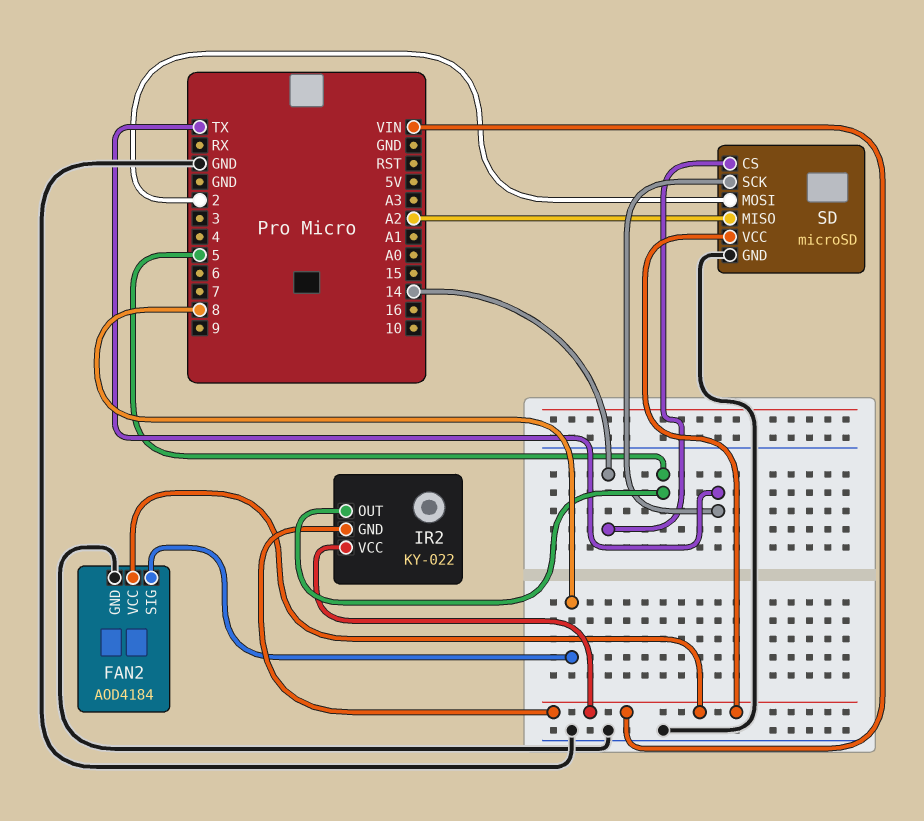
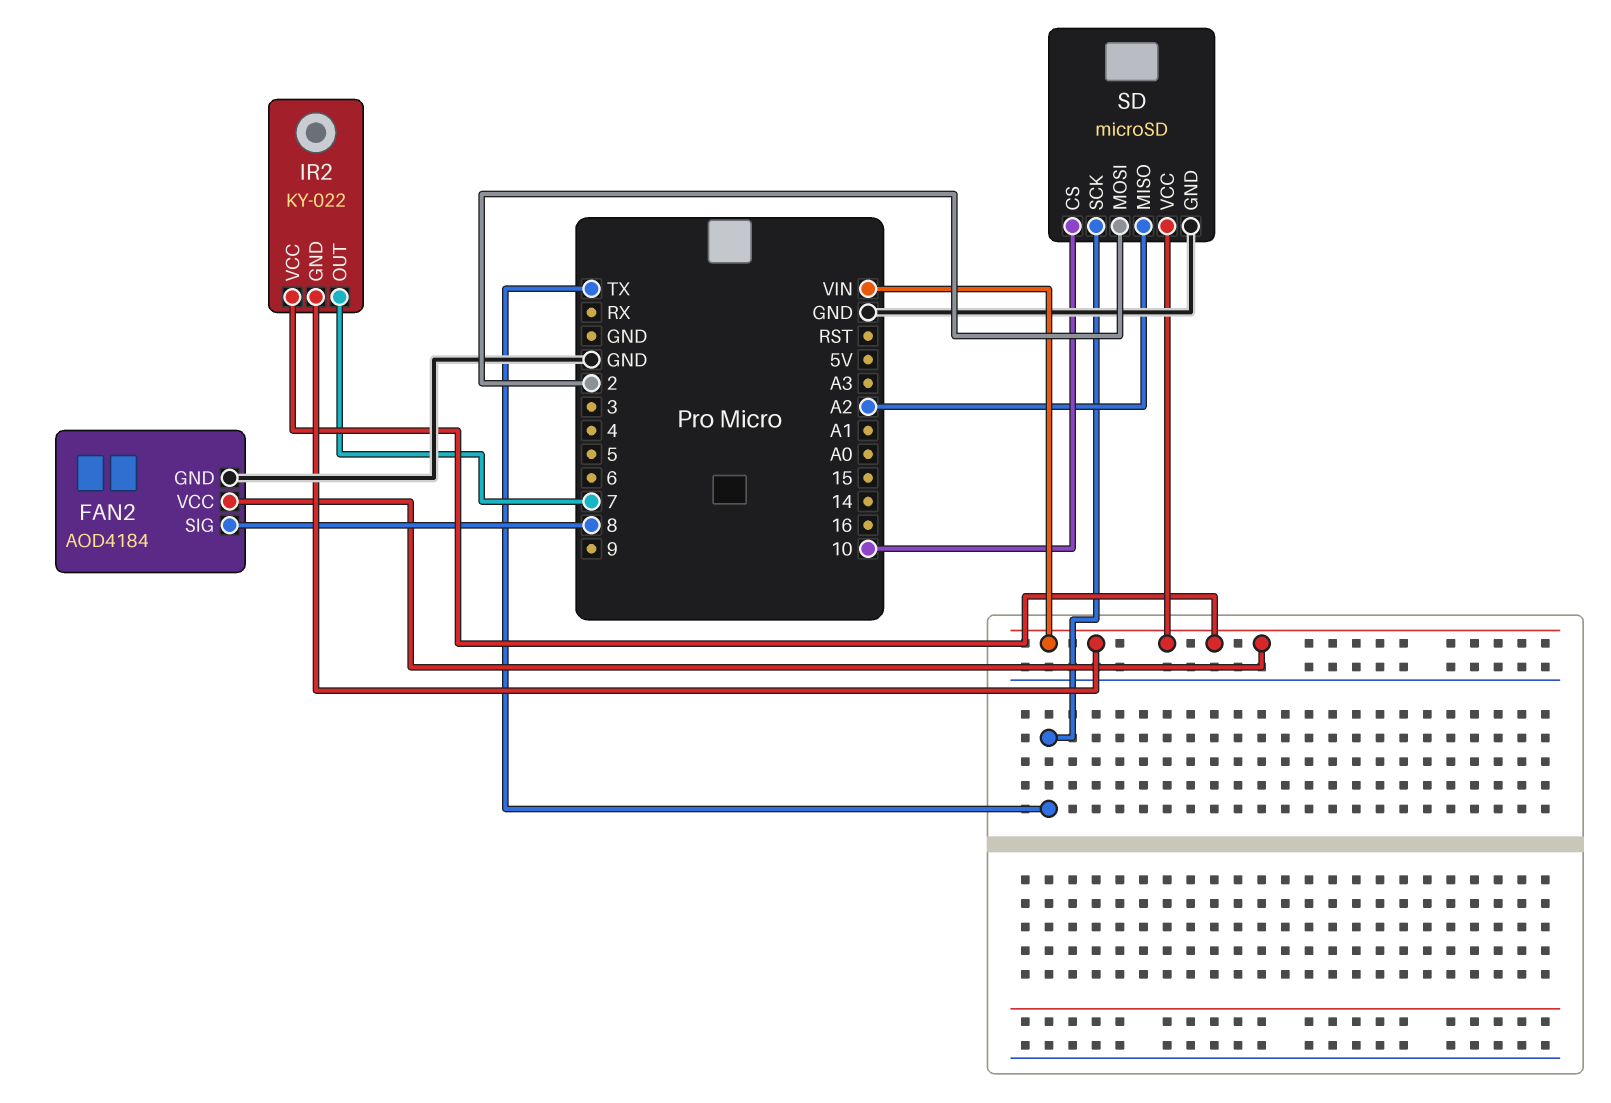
IR2 pin OUT: 5 -> 7
SD pin CS: 14 -> 10

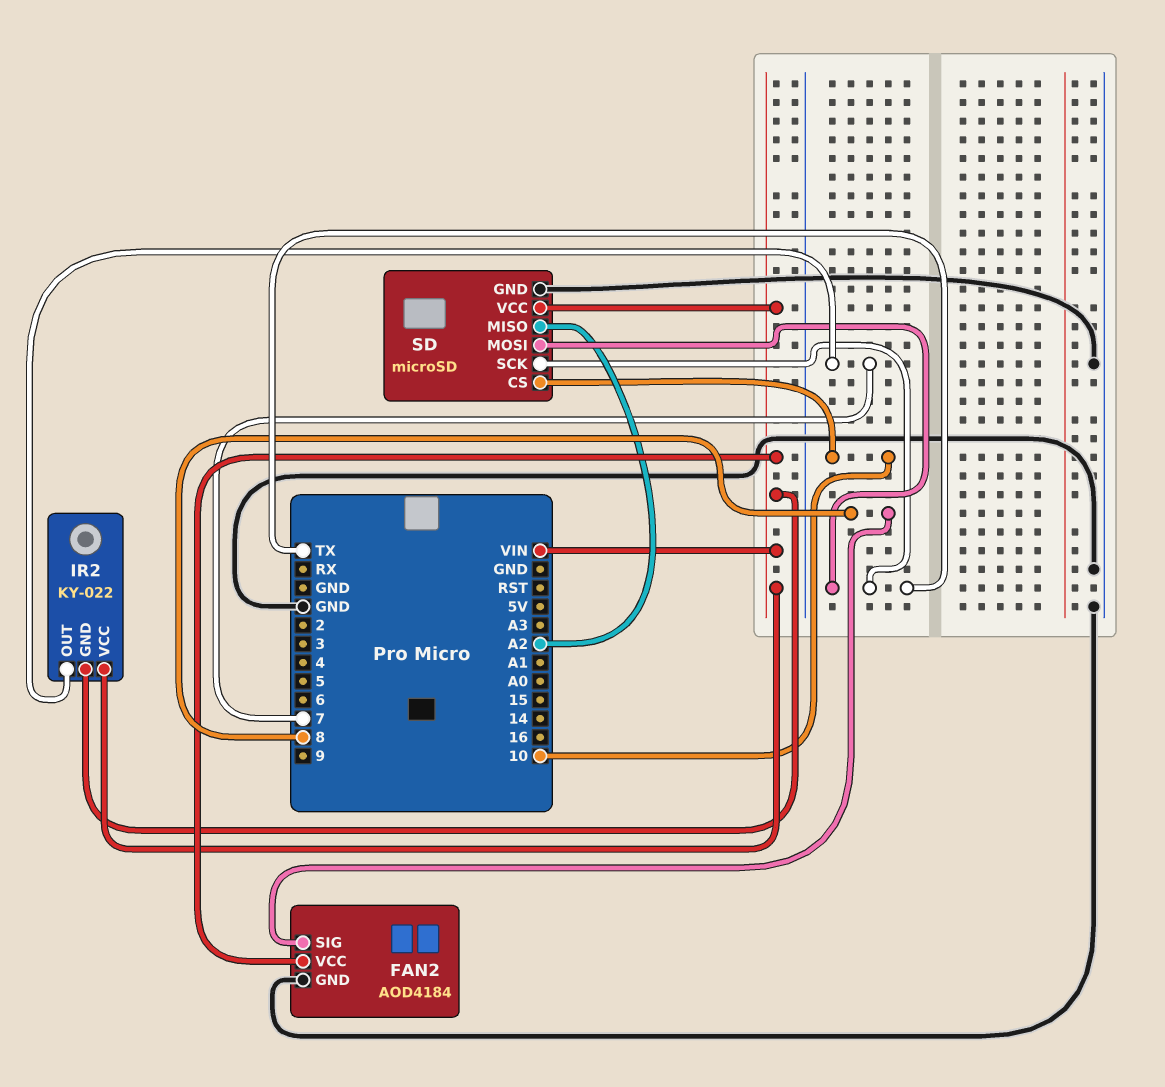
SD pin MOSI: 2 -> TX

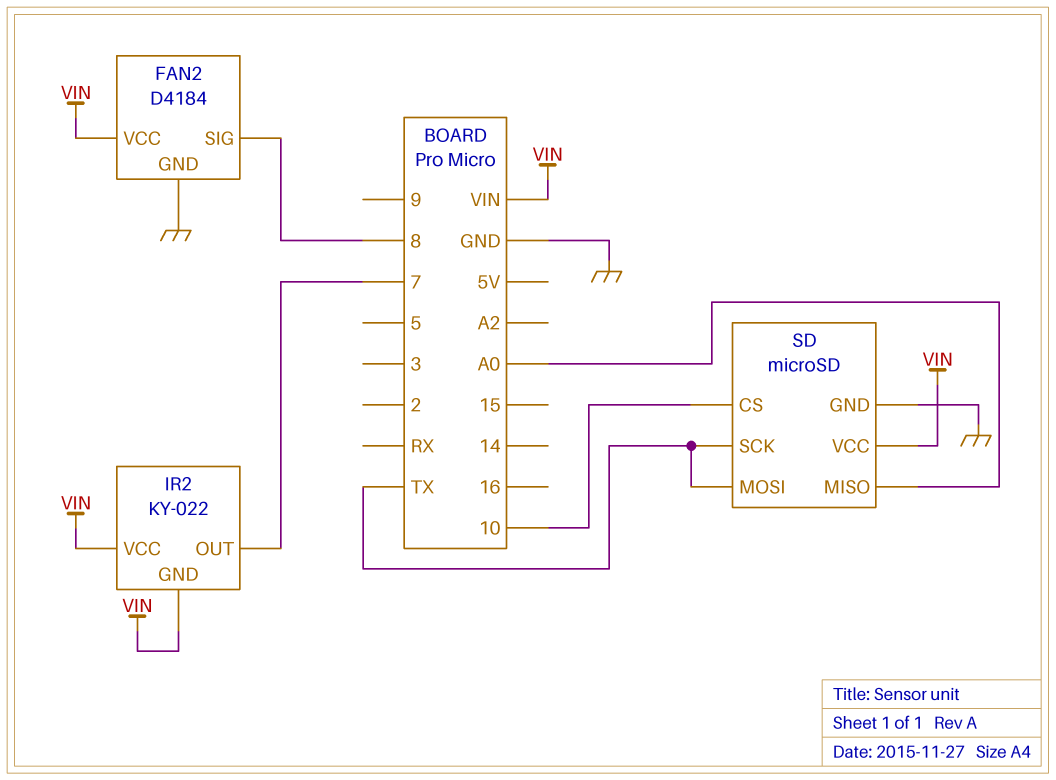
FAN2: AOD4184 -> D4184
SD pin MISO: A2 -> A0

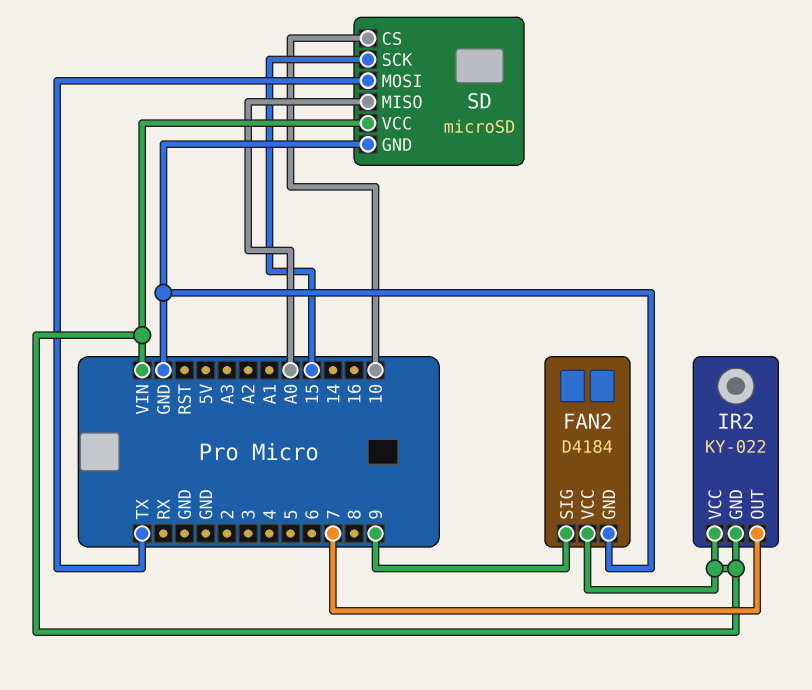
FAN2 pin SIG: 8 -> 9
SD pin SCK: TX -> 15

